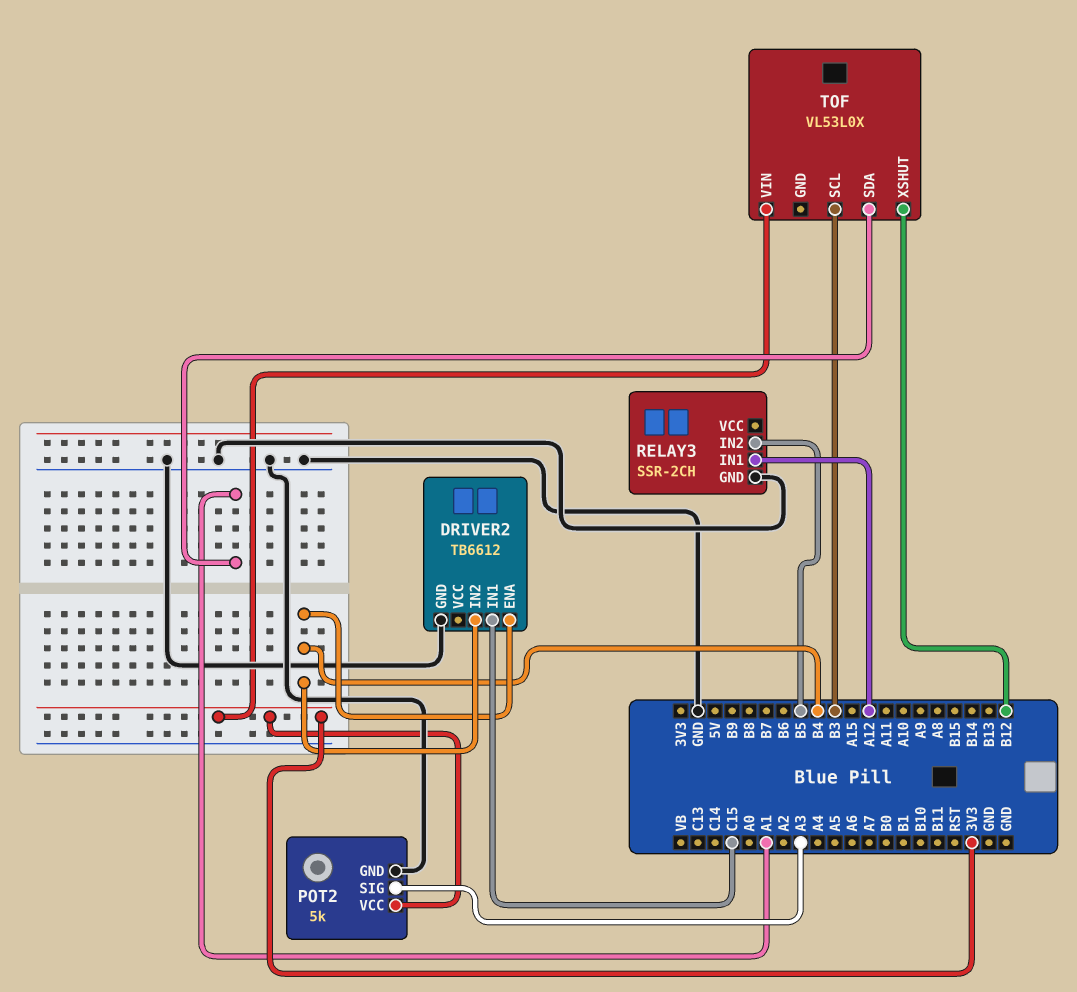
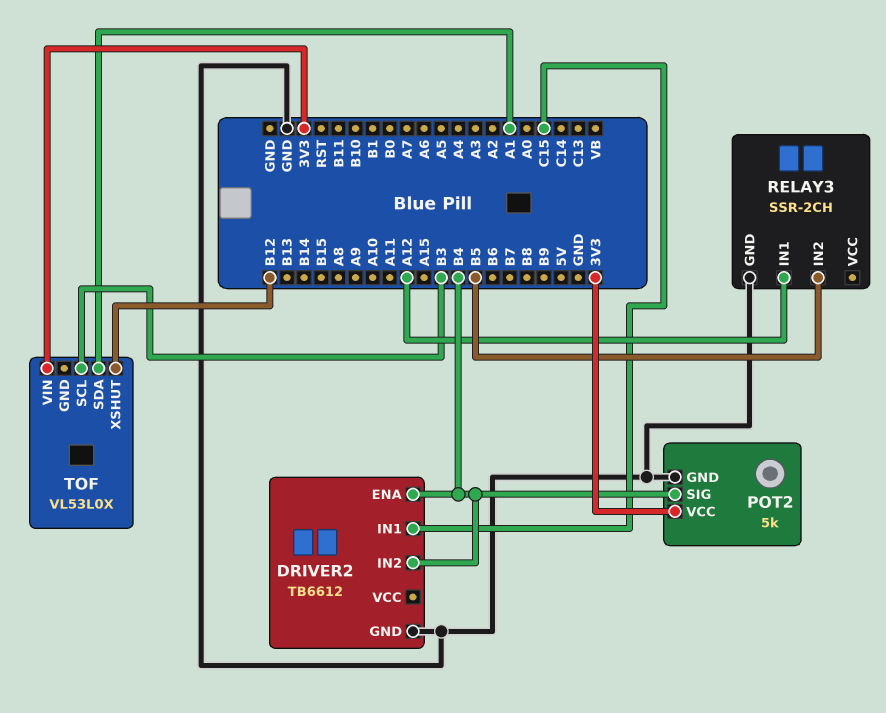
POT2 pin SIG: A3 -> B4

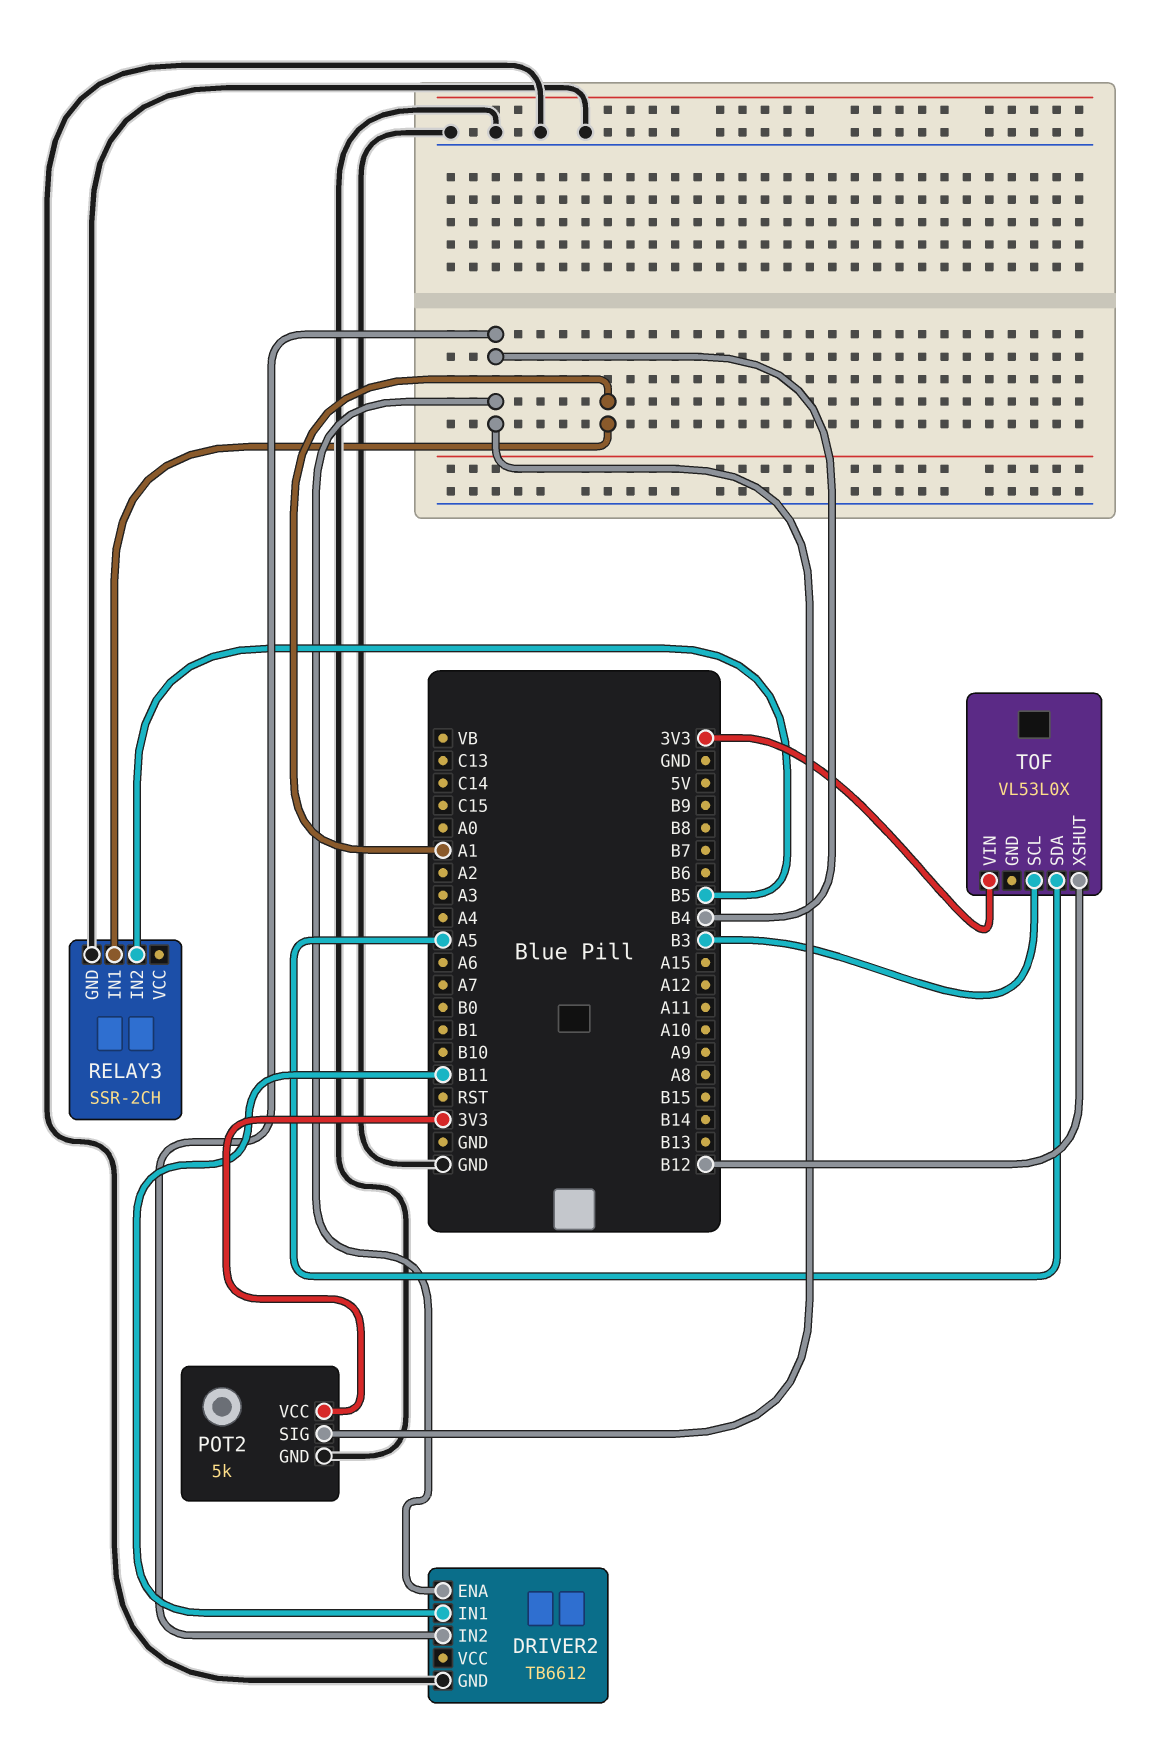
DRIVER2 pin IN1: C15 -> B11
RELAY3 pin IN1: A12 -> A1
TOF pin SDA: A1 -> A5

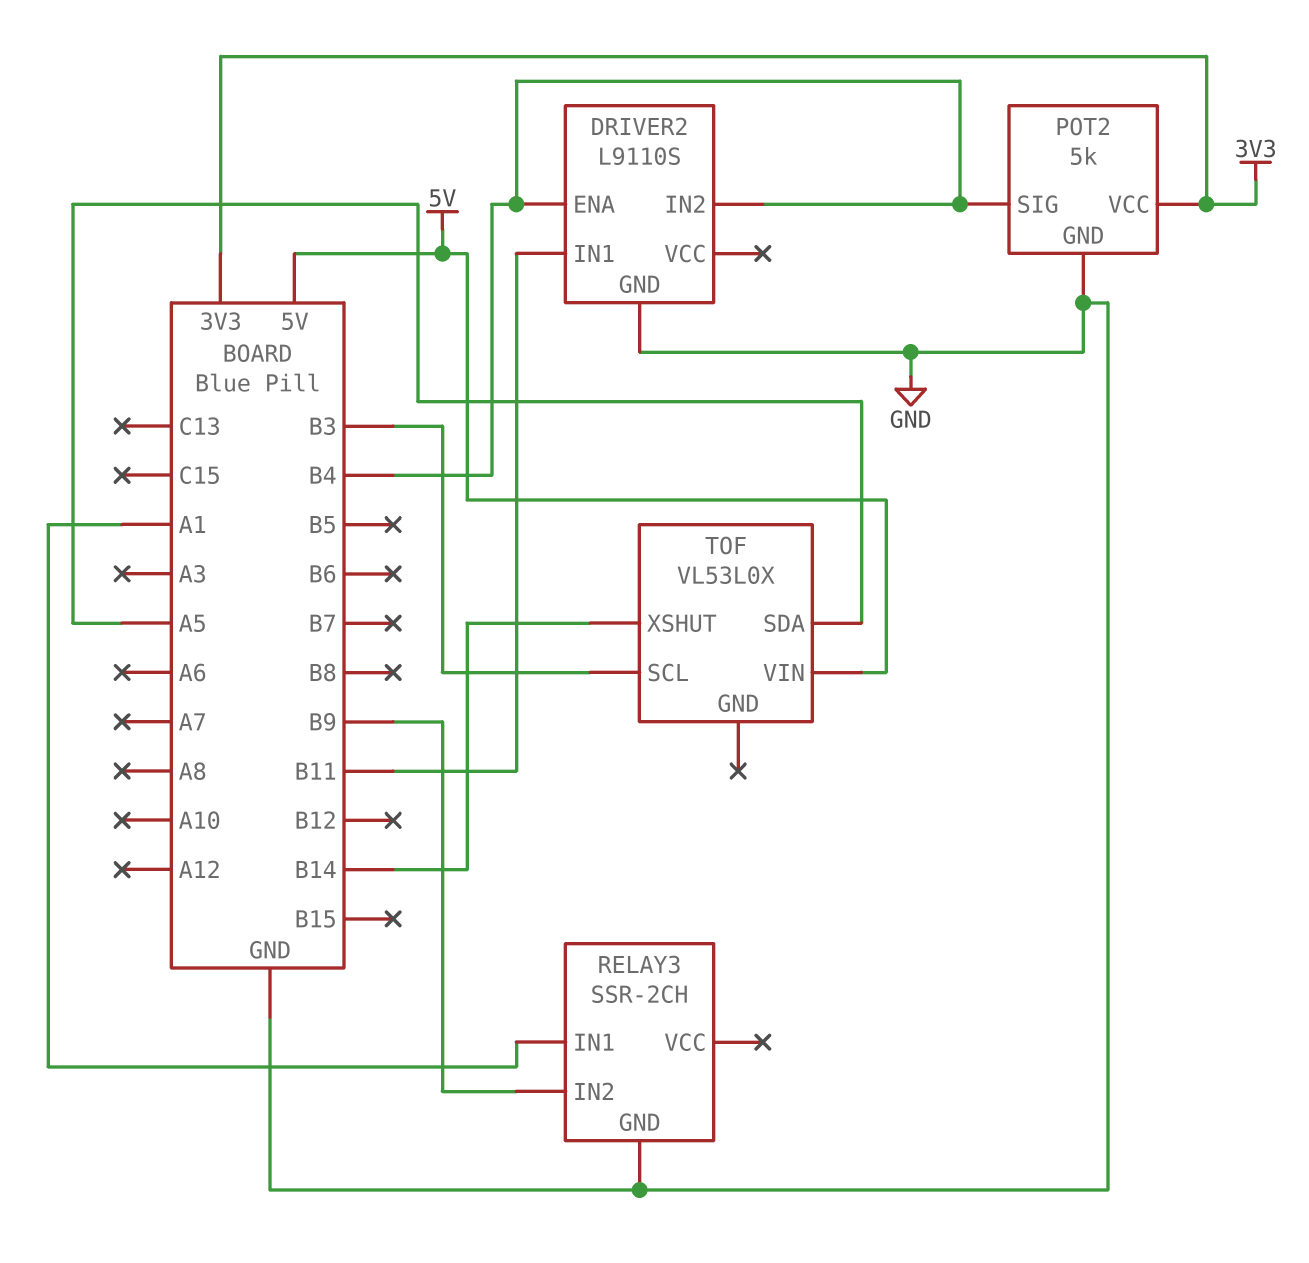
DRIVER2: TB6612 -> L9110S
RELAY3 pin IN2: B5 -> B9
TOF pin VIN: 3V3 -> 5V
TOF pin XSHUT: B12 -> B14

